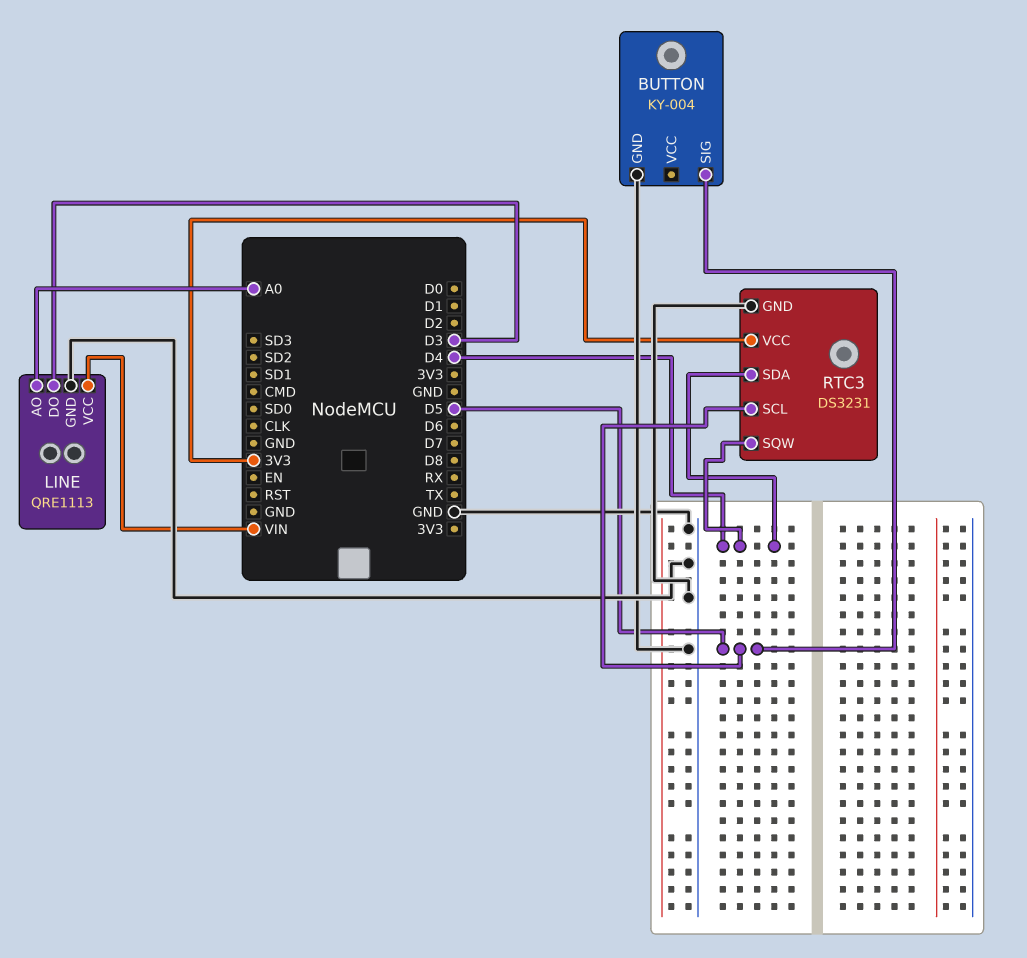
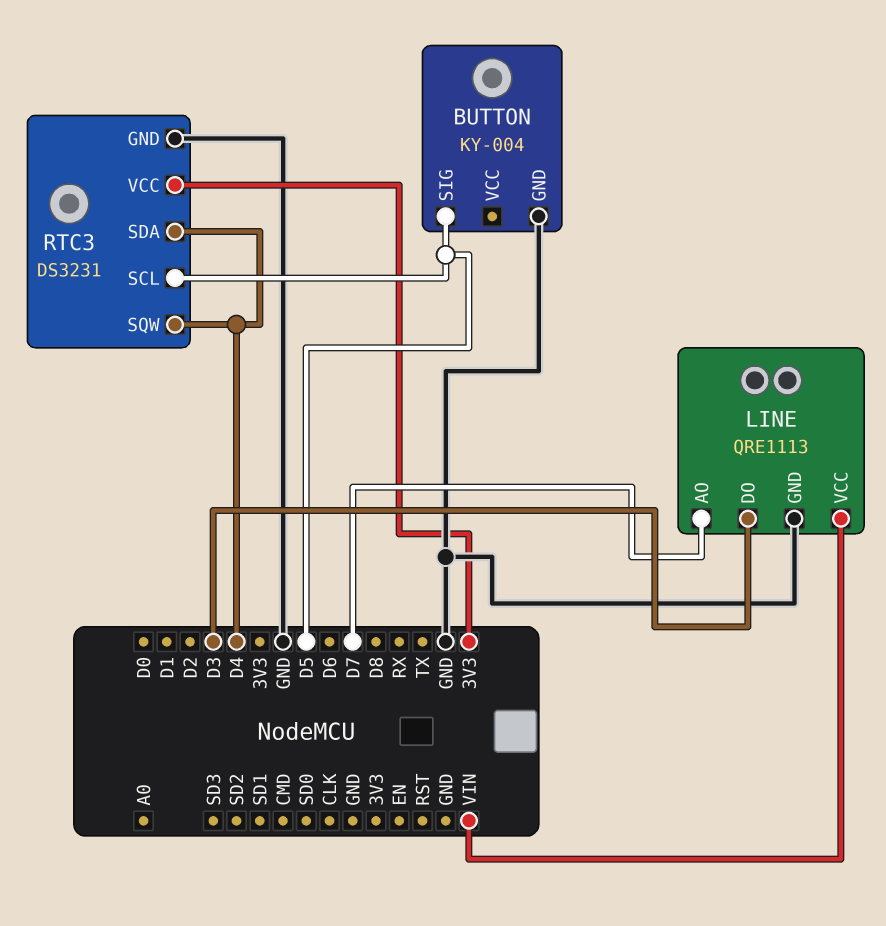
LINE pin AO: A0 -> D7

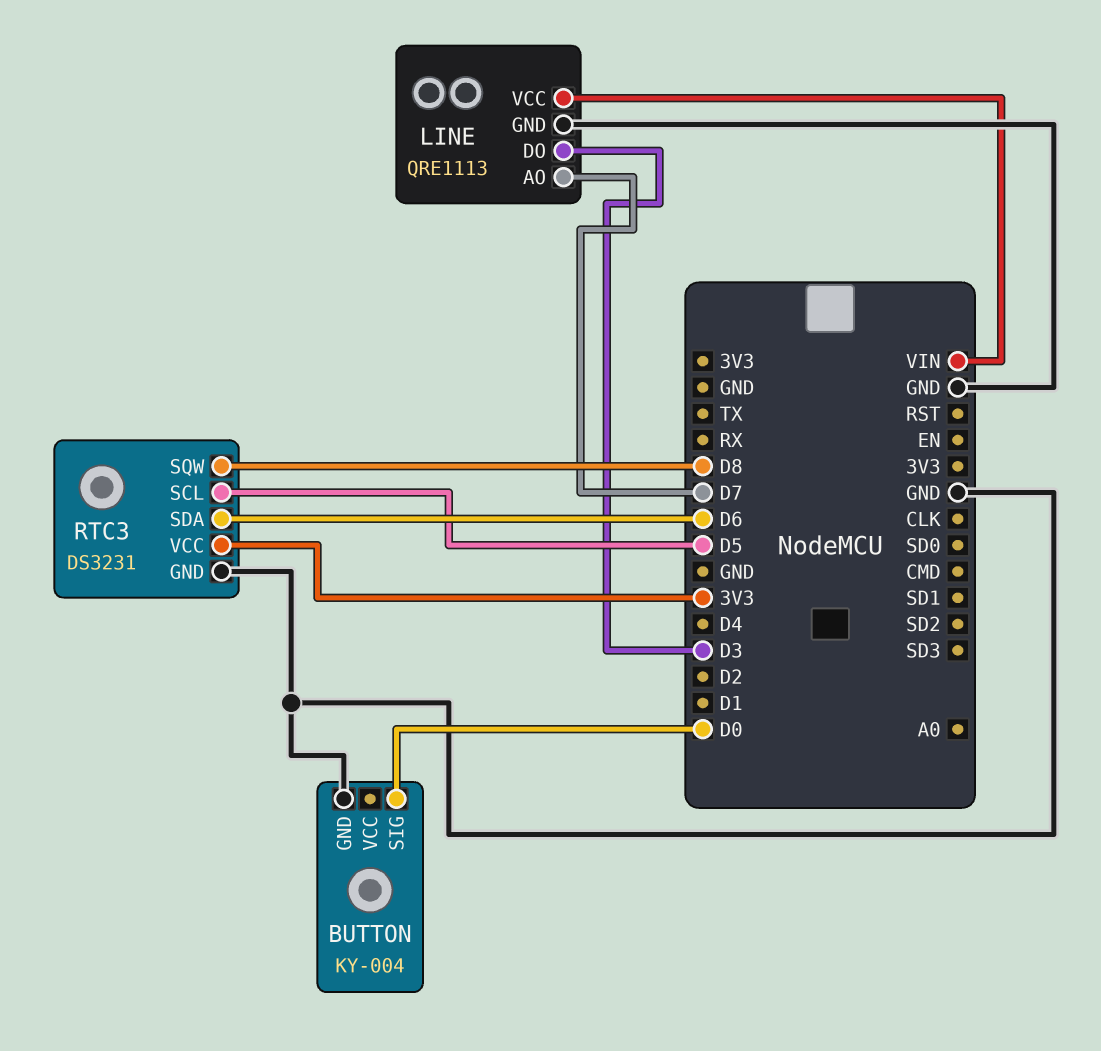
BUTTON pin SIG: D5 -> D0
RTC3 pin SDA: D4 -> D6
RTC3 pin SQW: D4 -> D8

